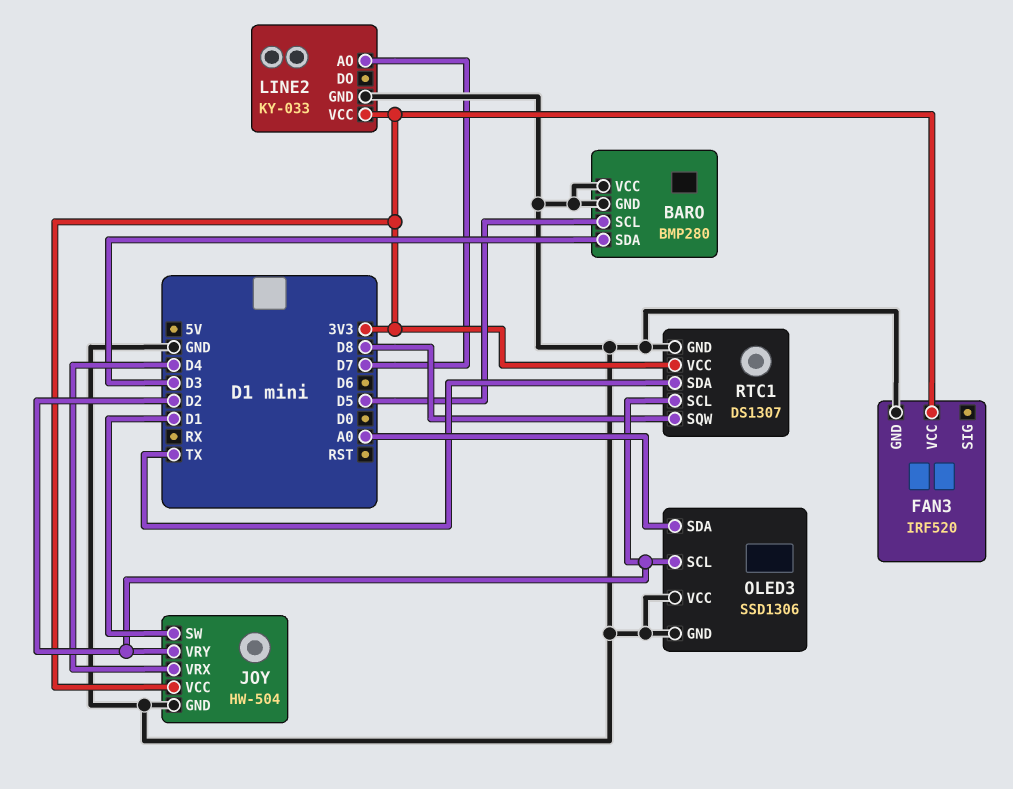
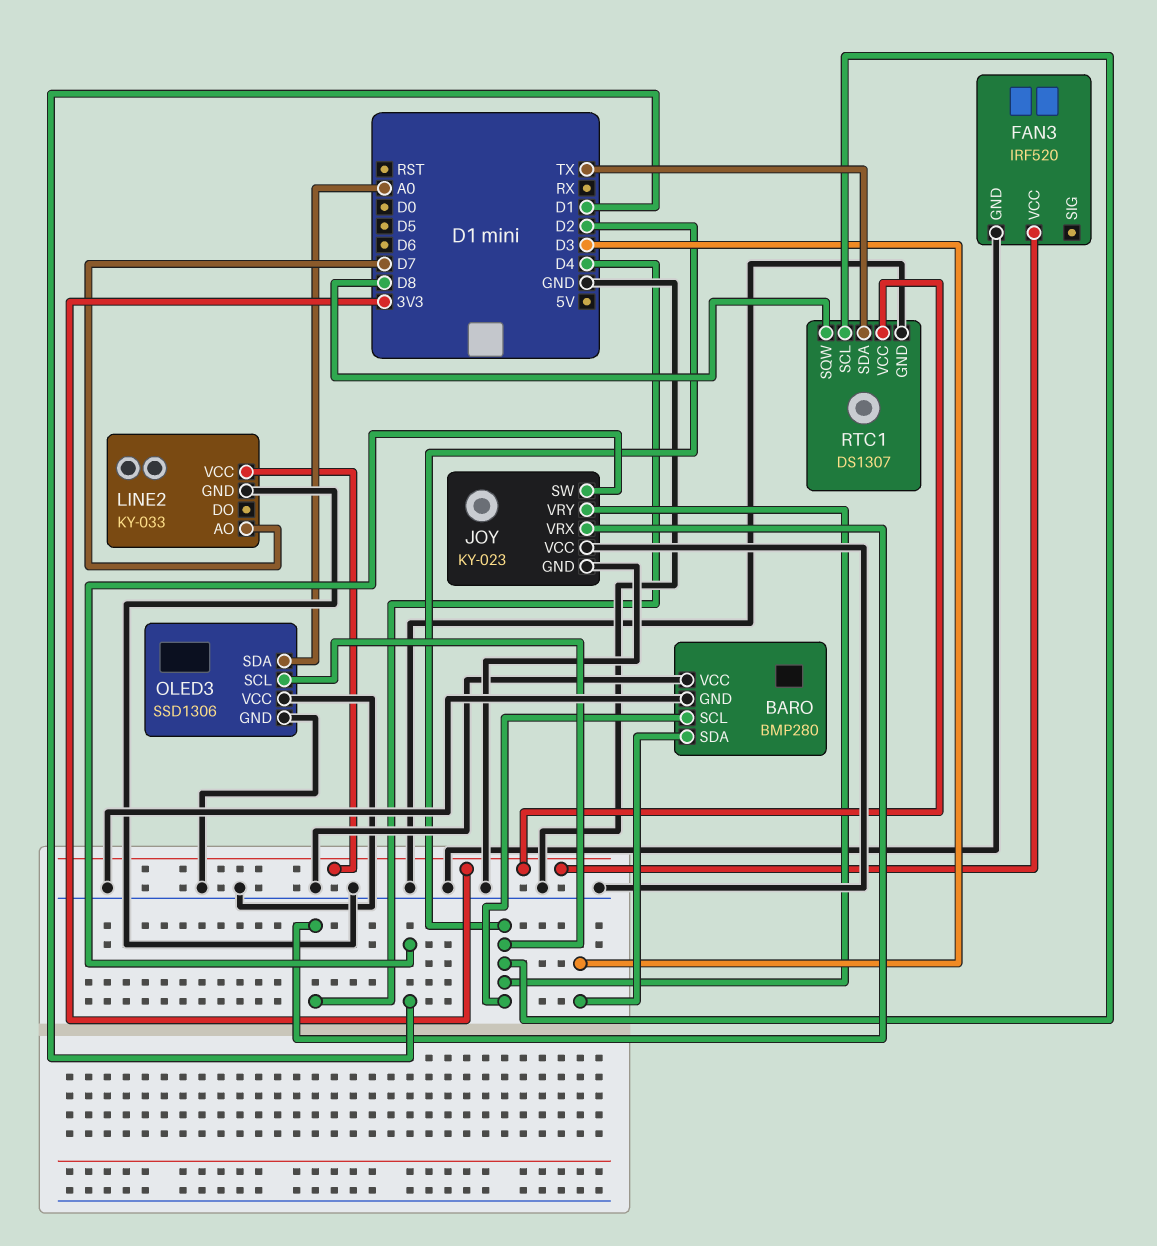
BARO pin SCL: D5 -> D2
JOY: HW-504 -> KY-023
JOY pin VCC: 3V3 -> GND

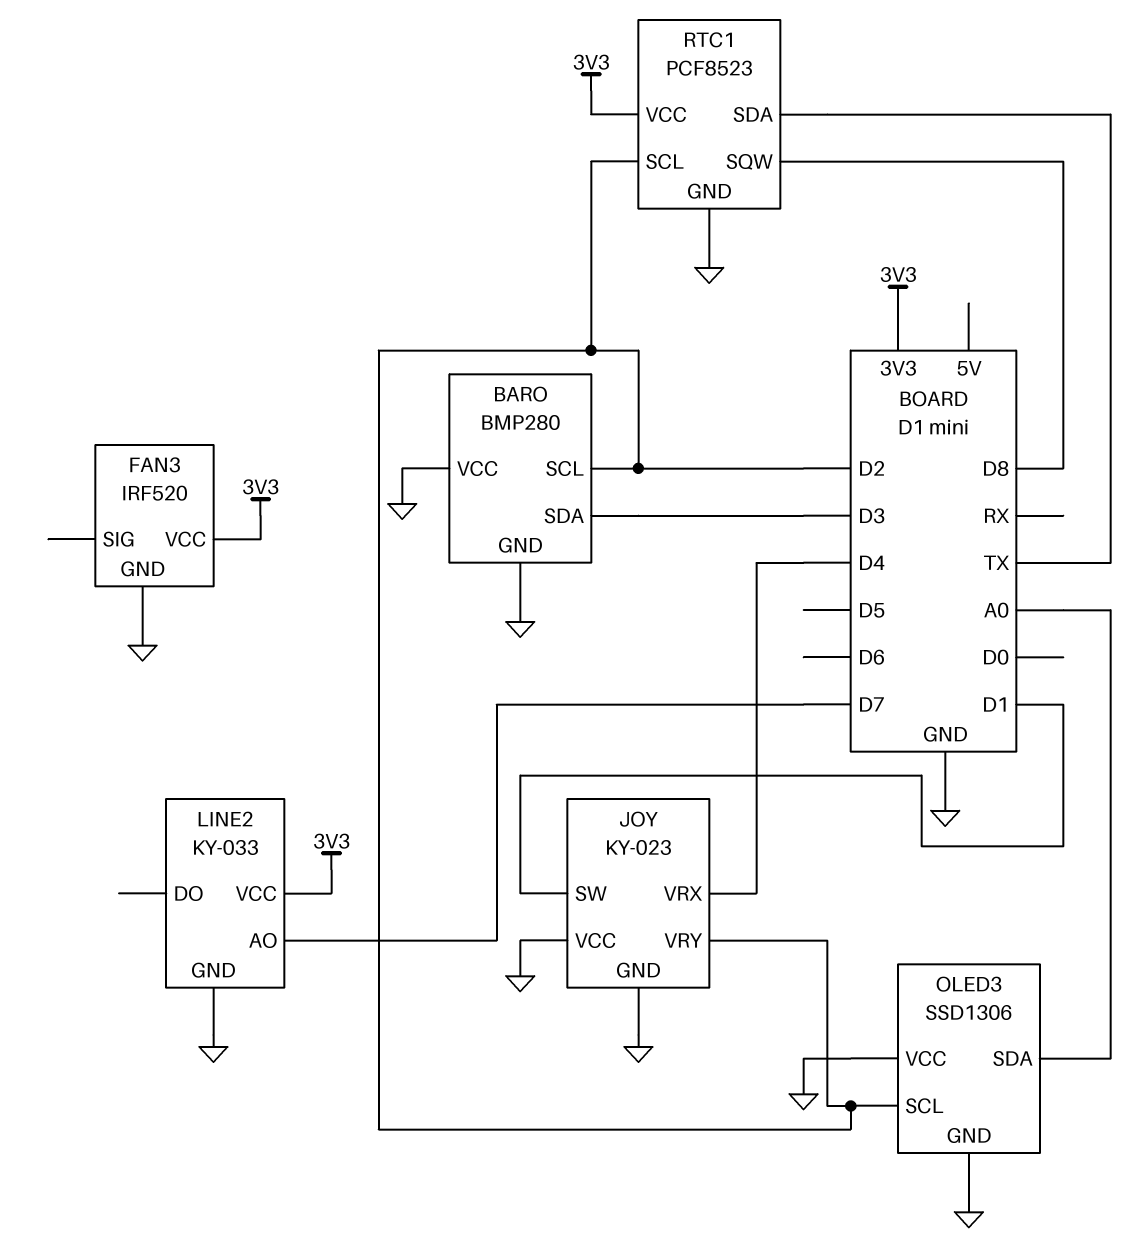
RTC1: DS1307 -> PCF8523

